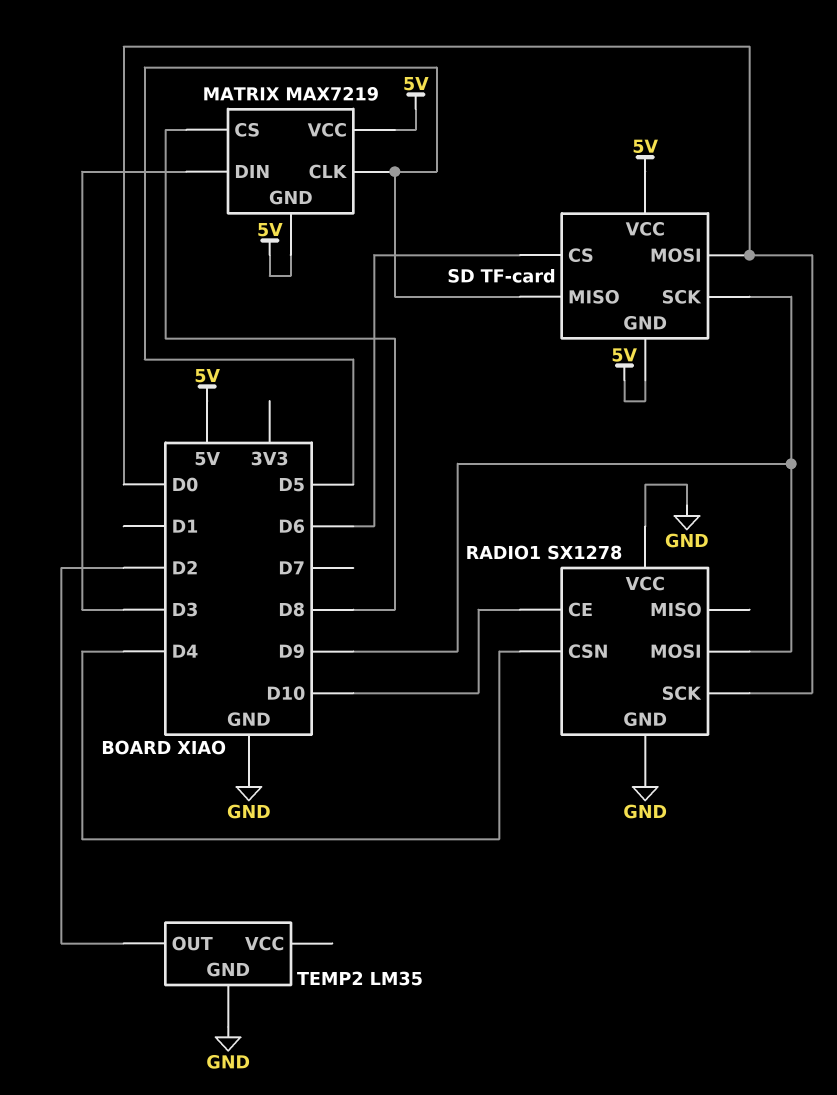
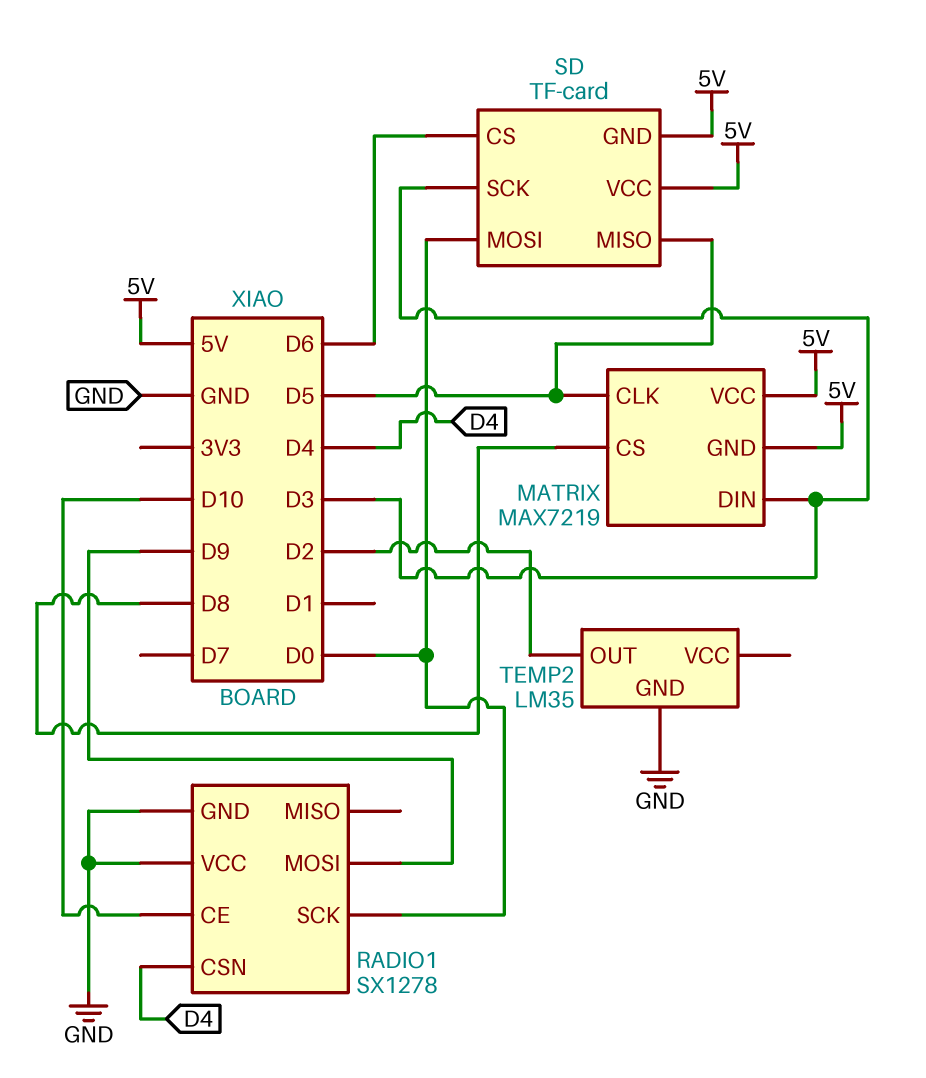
SD pin SCK: D9 -> D3

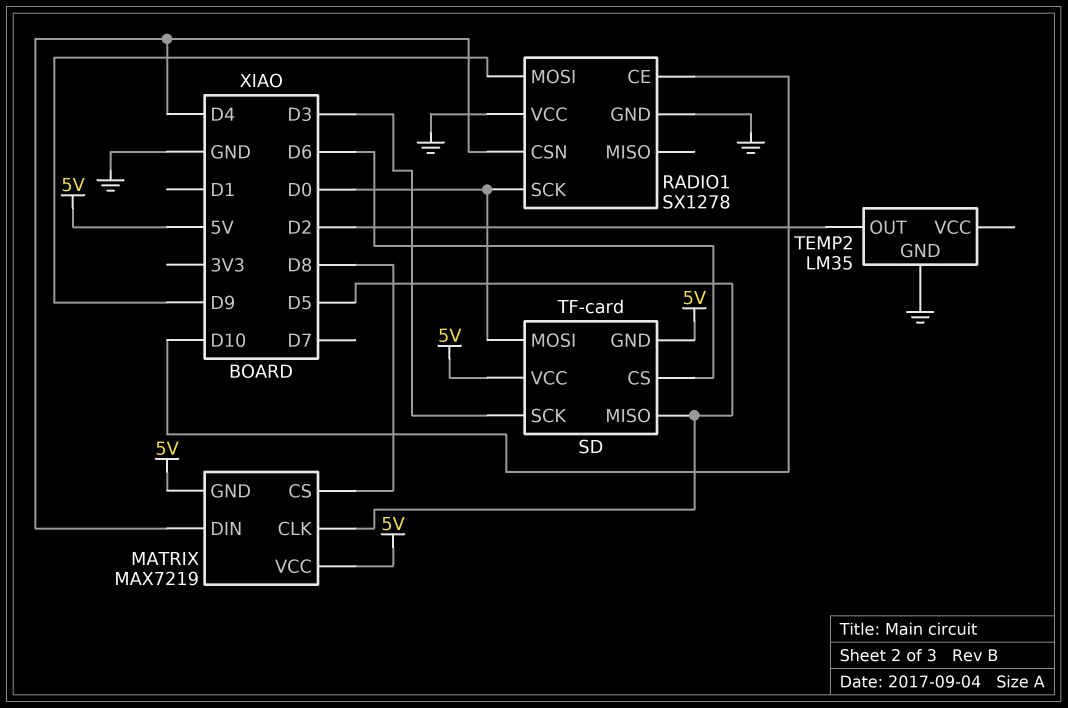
MATRIX pin DIN: D3 -> D4

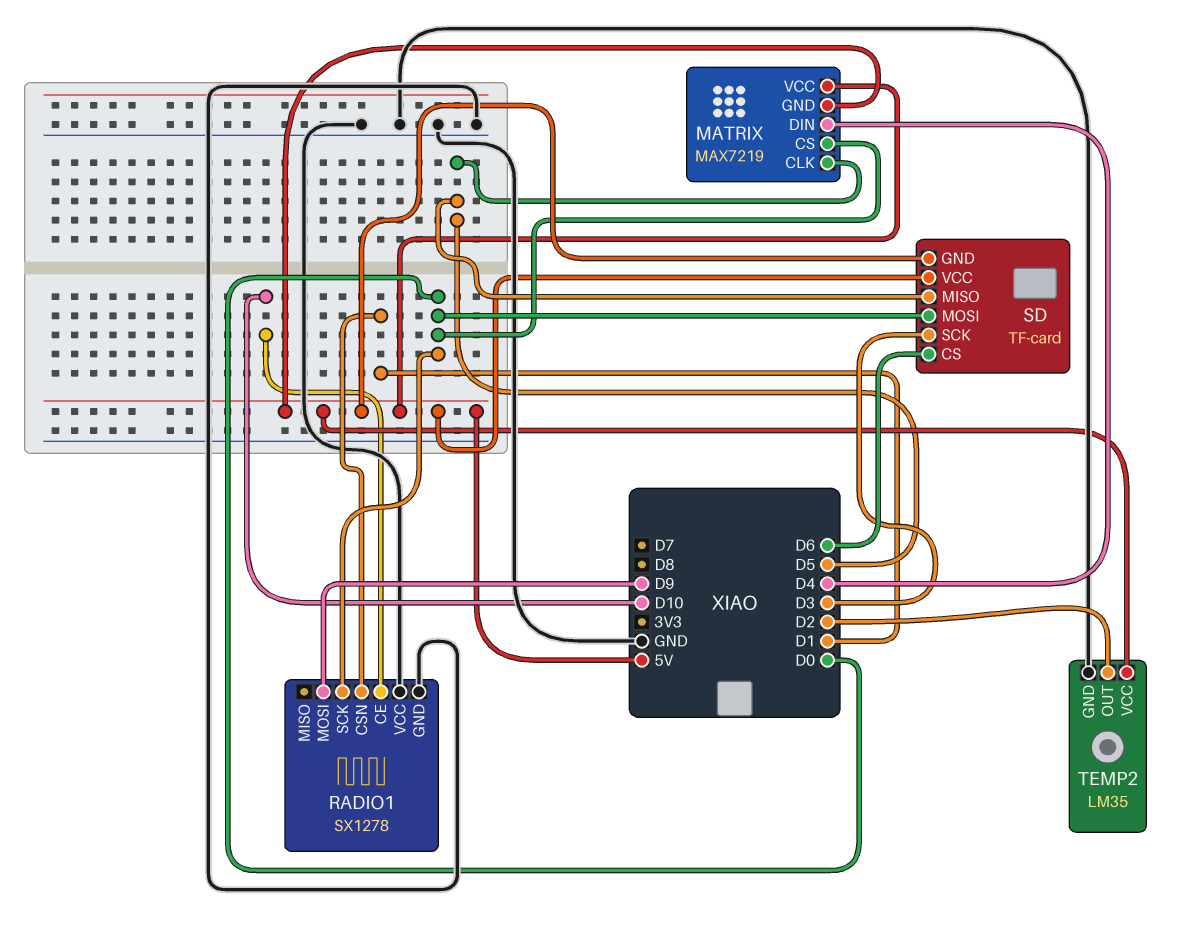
MATRIX pin CS: D8 -> D0
RADIO1 pin CSN: D4 -> D1
TEMP2 pin VCC: none -> 5V

